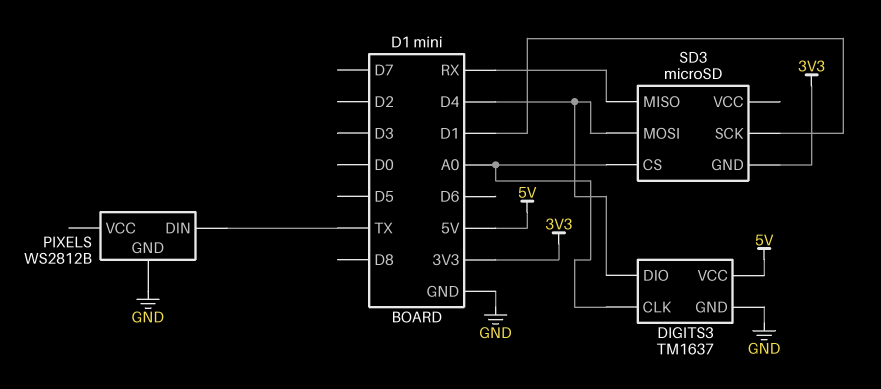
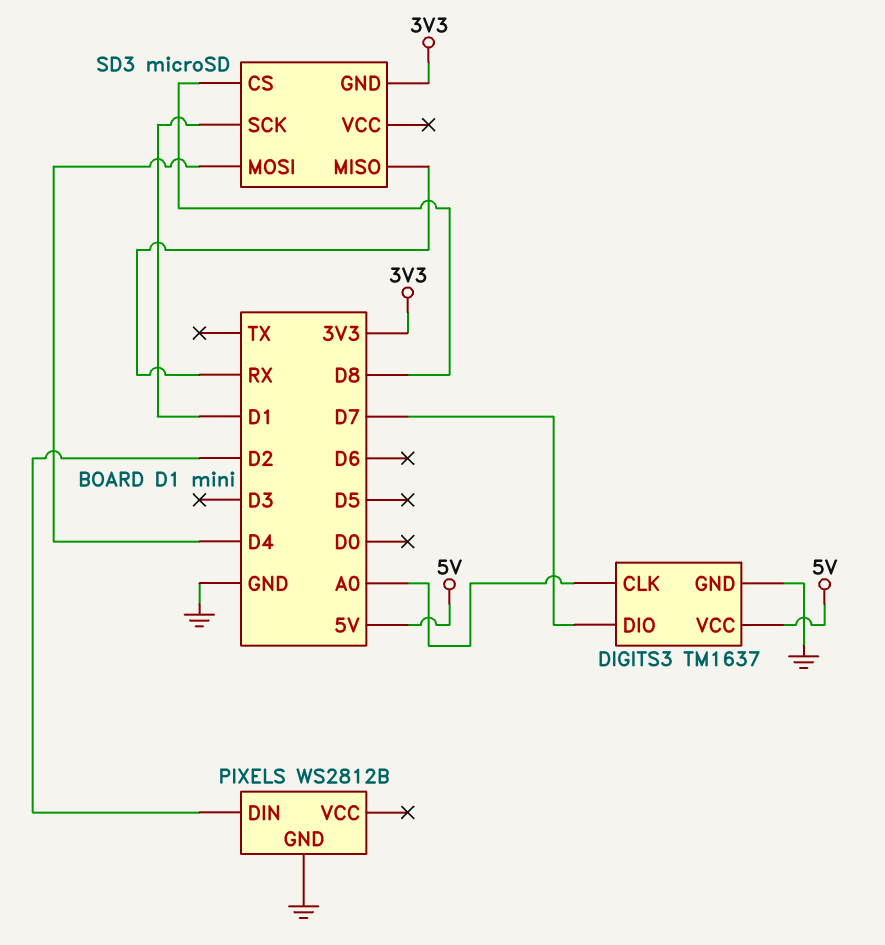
DIGITS3 pin DIO: D4 -> D7
PIXELS pin DIN: TX -> D2
SD3 pin CS: A0 -> D8

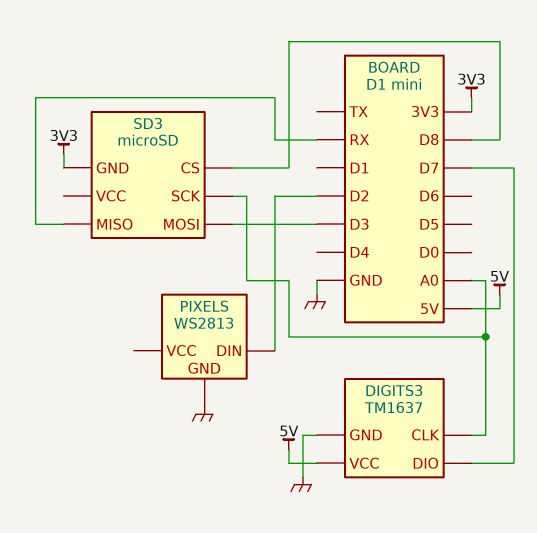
PIXELS: WS2812B -> WS2813
SD3 pin MOSI: D4 -> D3
SD3 pin SCK: D1 -> A0

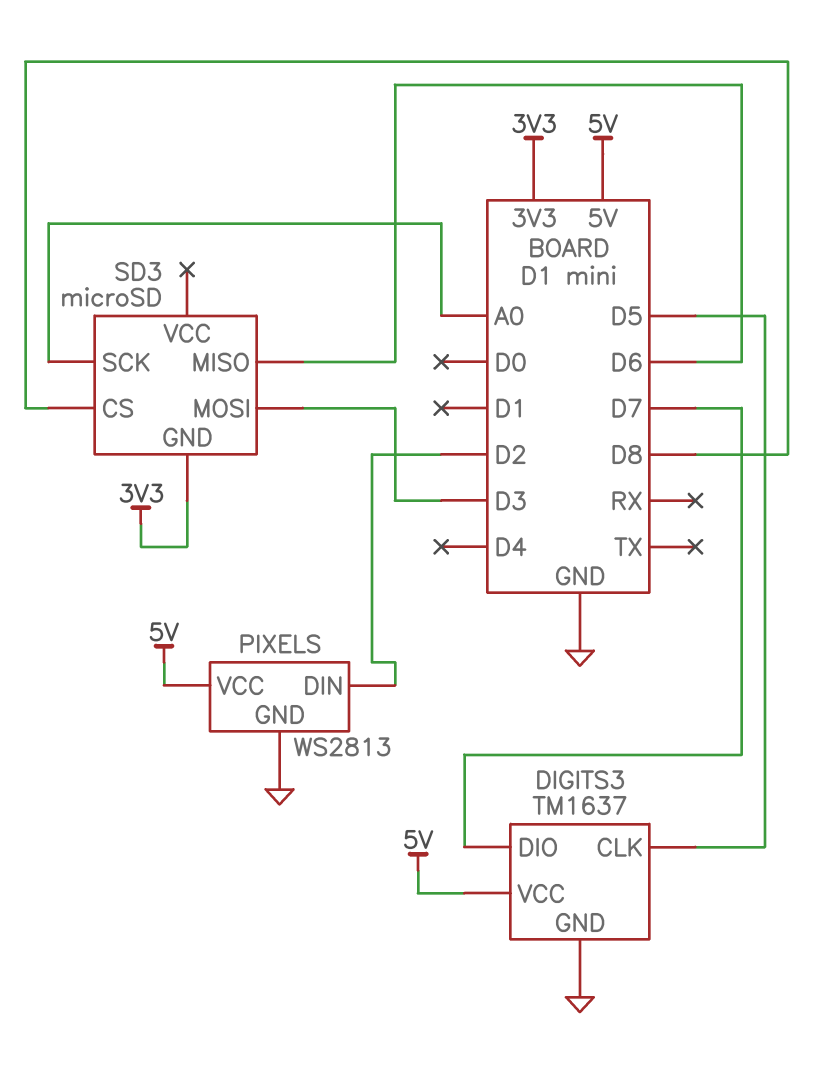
DIGITS3 pin CLK: A0 -> D5
PIXELS pin VCC: none -> 5V
SD3 pin MISO: RX -> D6

